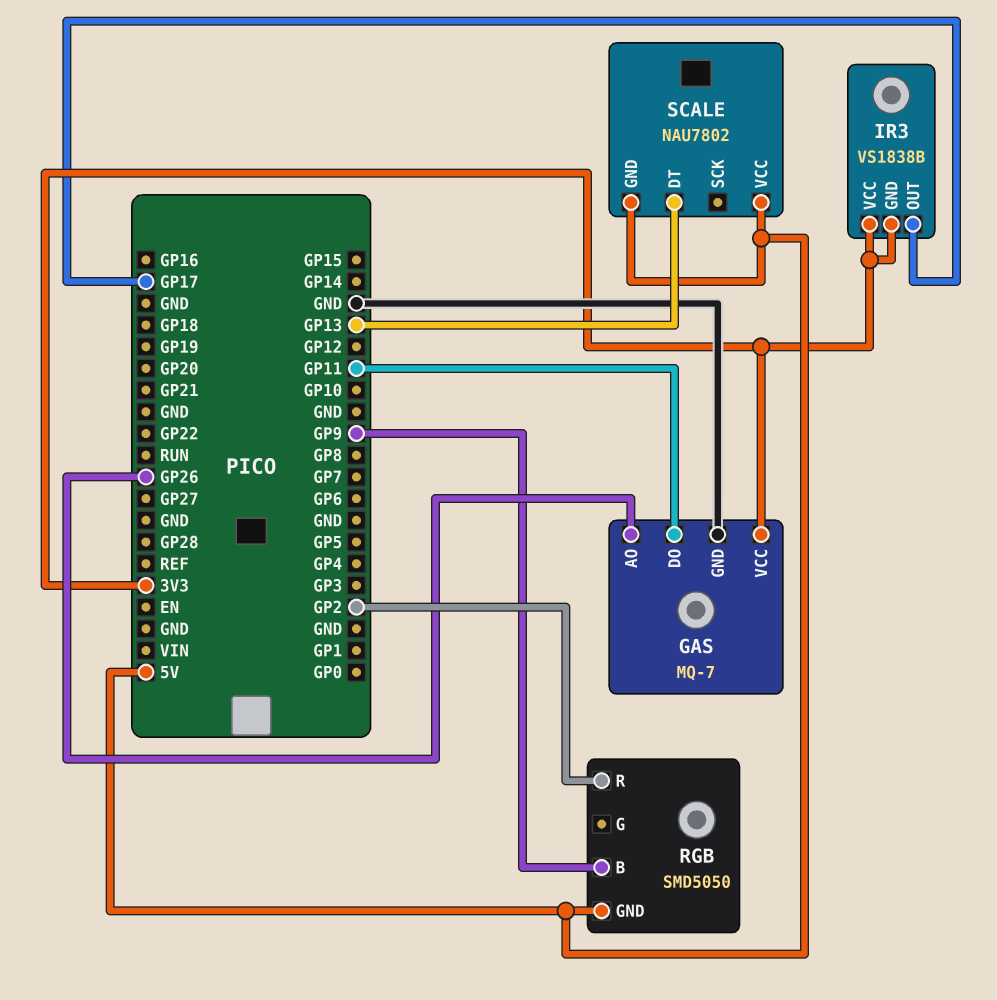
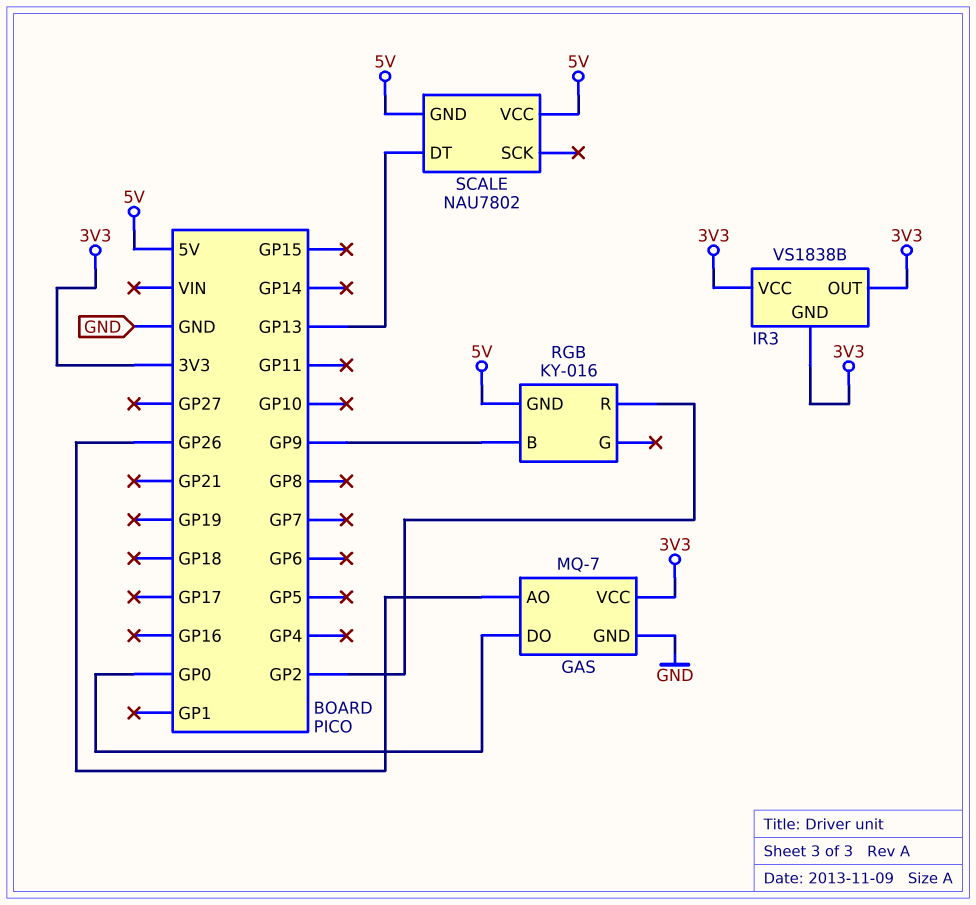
GAS pin DO: GP11 -> GP0
IR3 pin OUT: GP17 -> 3V3
RGB: SMD5050 -> KY-016

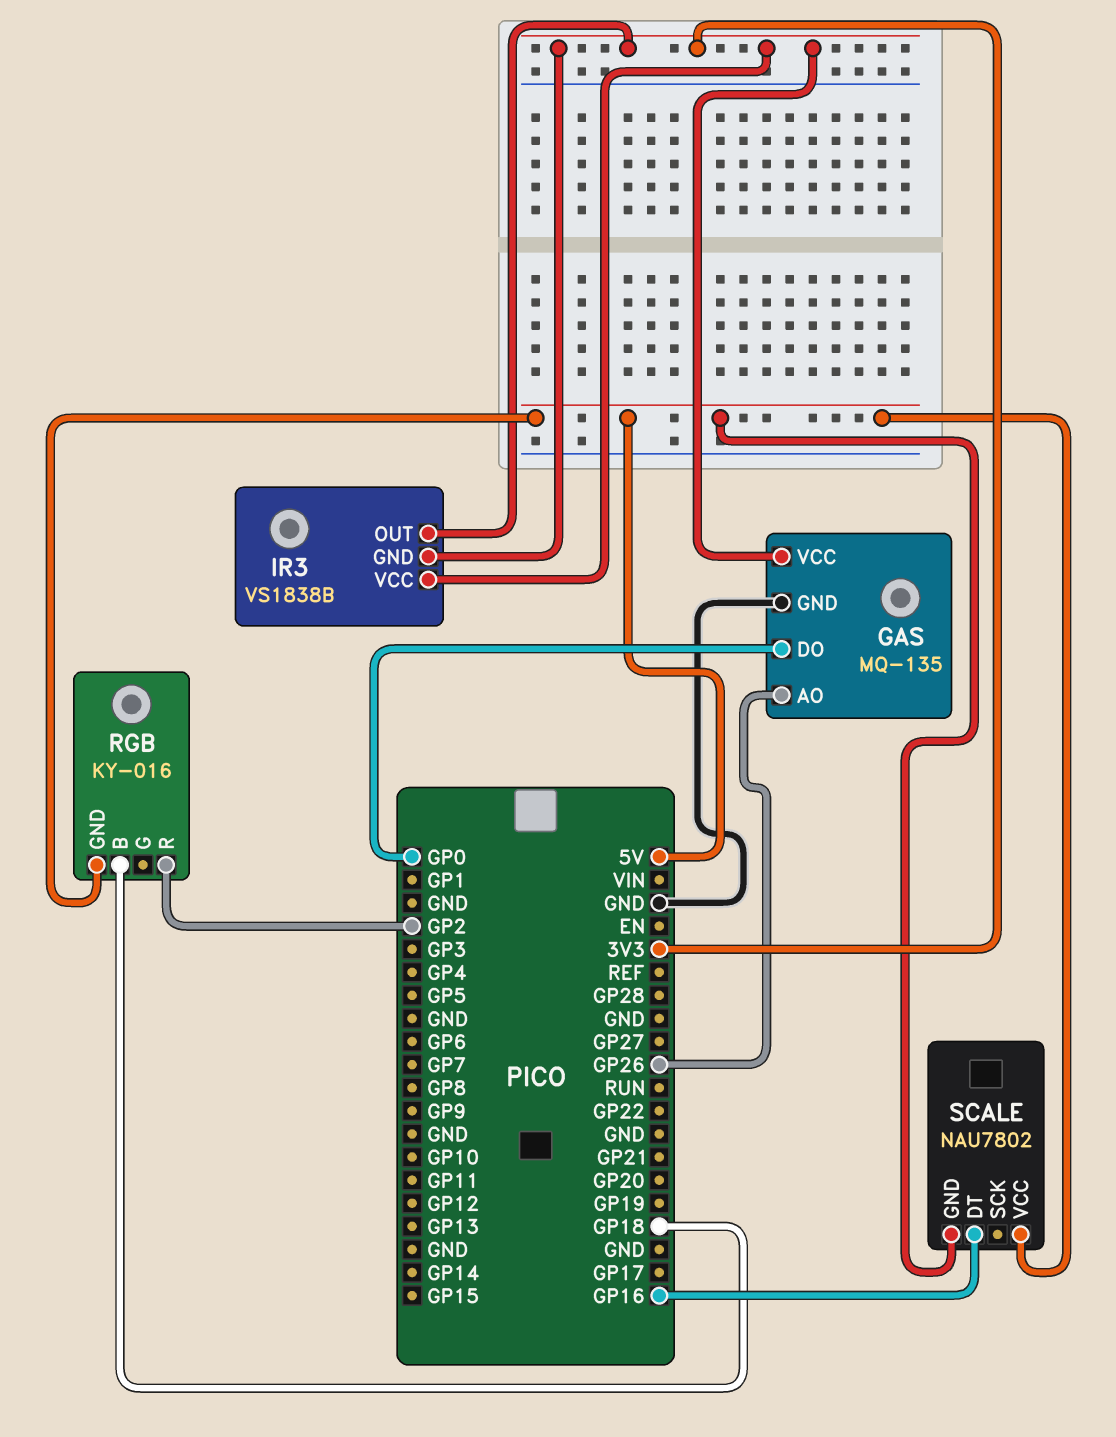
GAS: MQ-7 -> MQ-135
RGB pin B: GP9 -> GP18
SCALE pin DT: GP13 -> GP16

